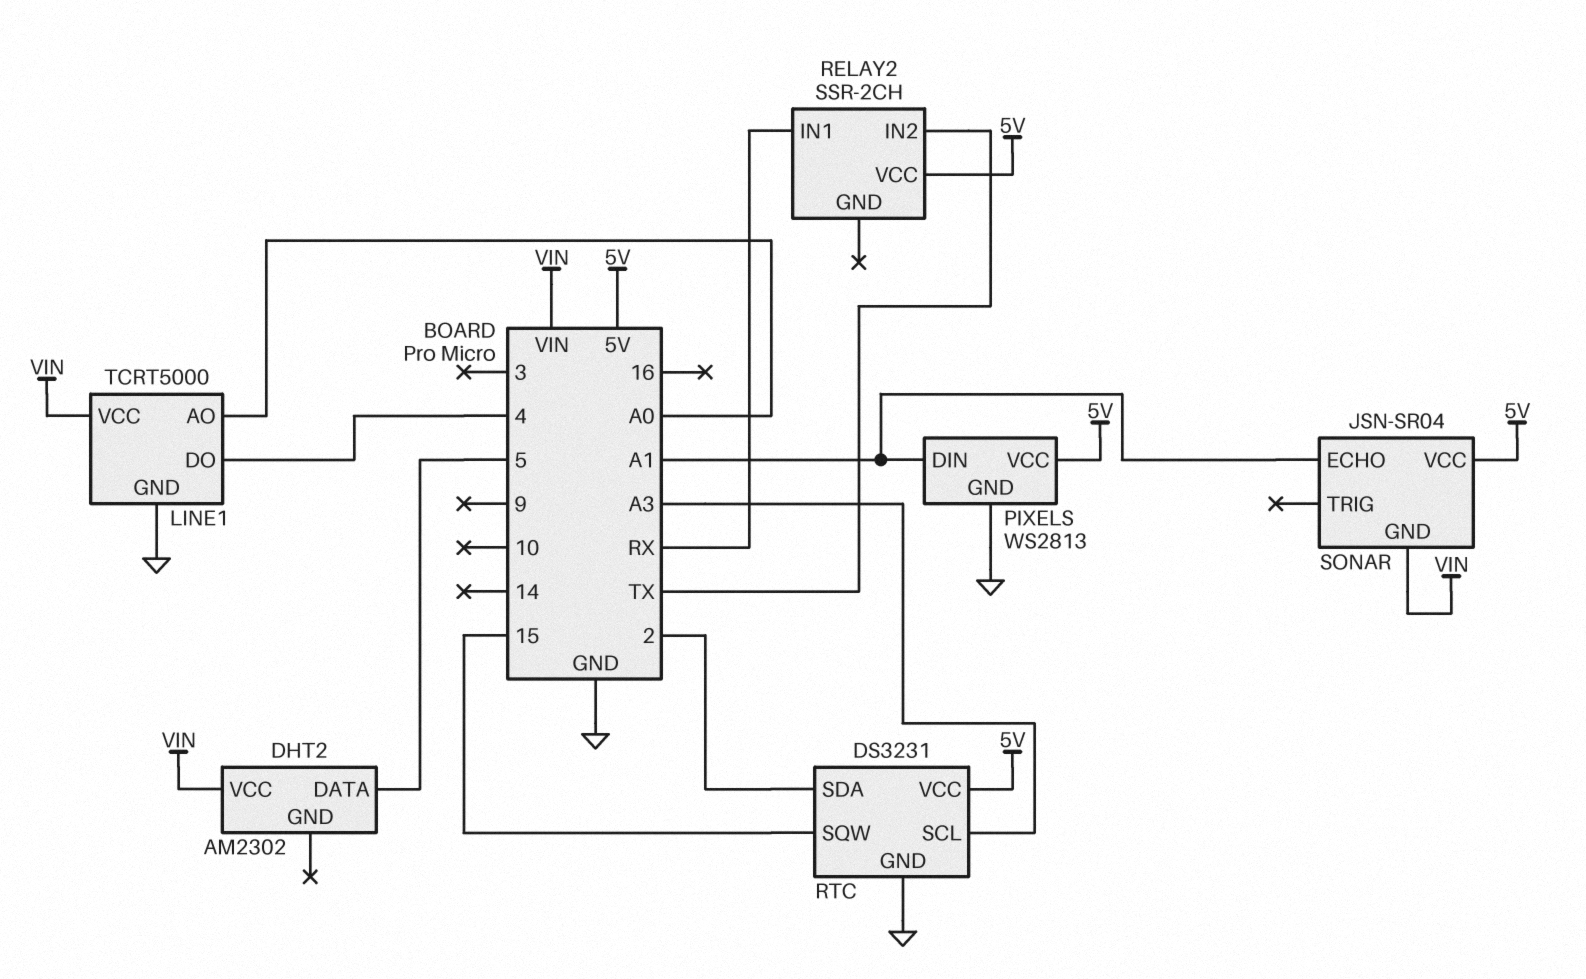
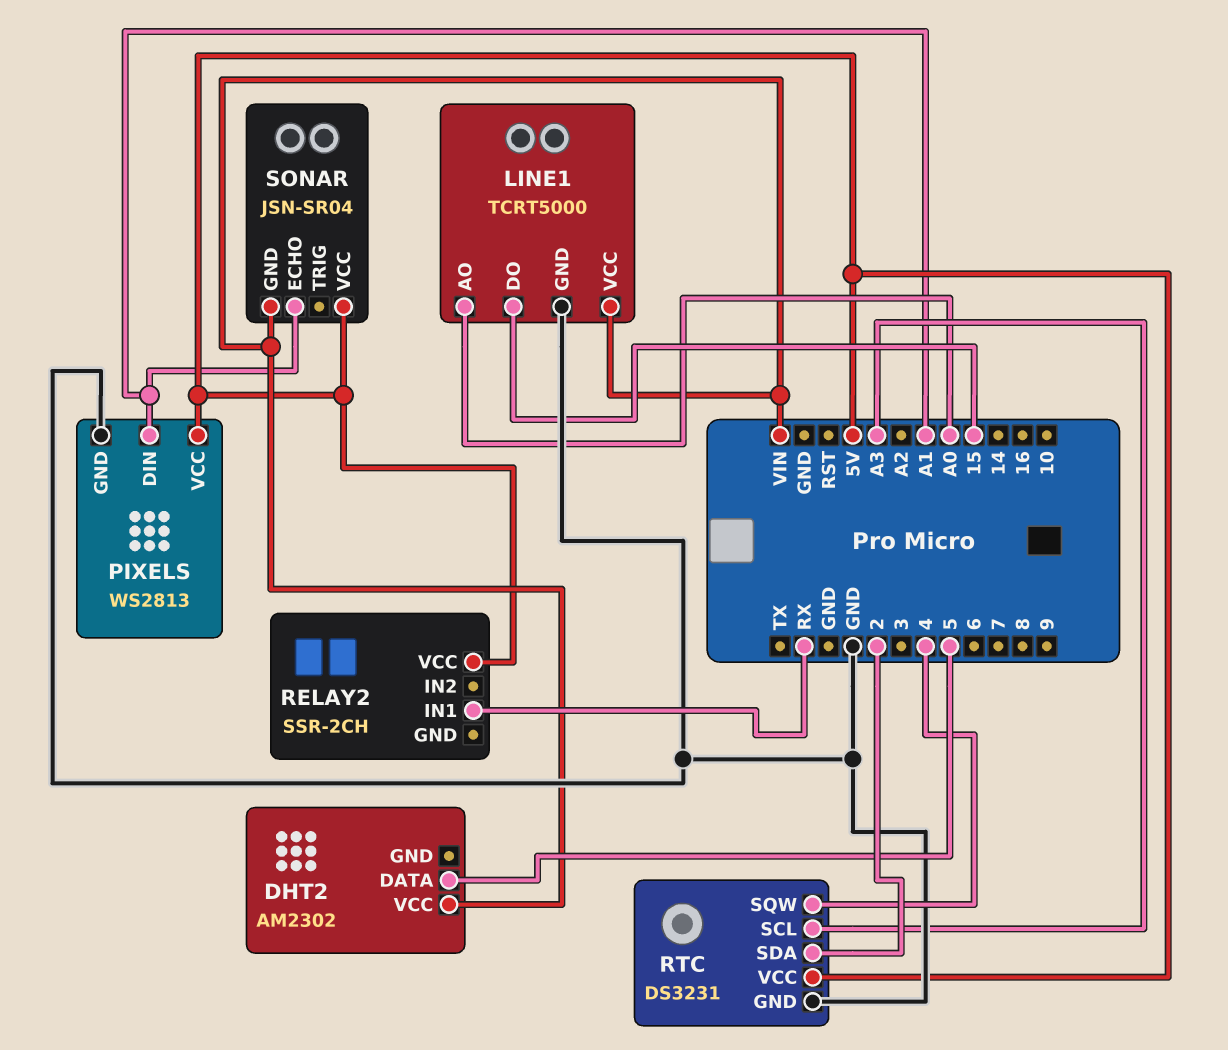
LINE1 pin DO: 4 -> 15
RELAY2 pin IN2: TX -> none
RTC pin SQW: 15 -> 4

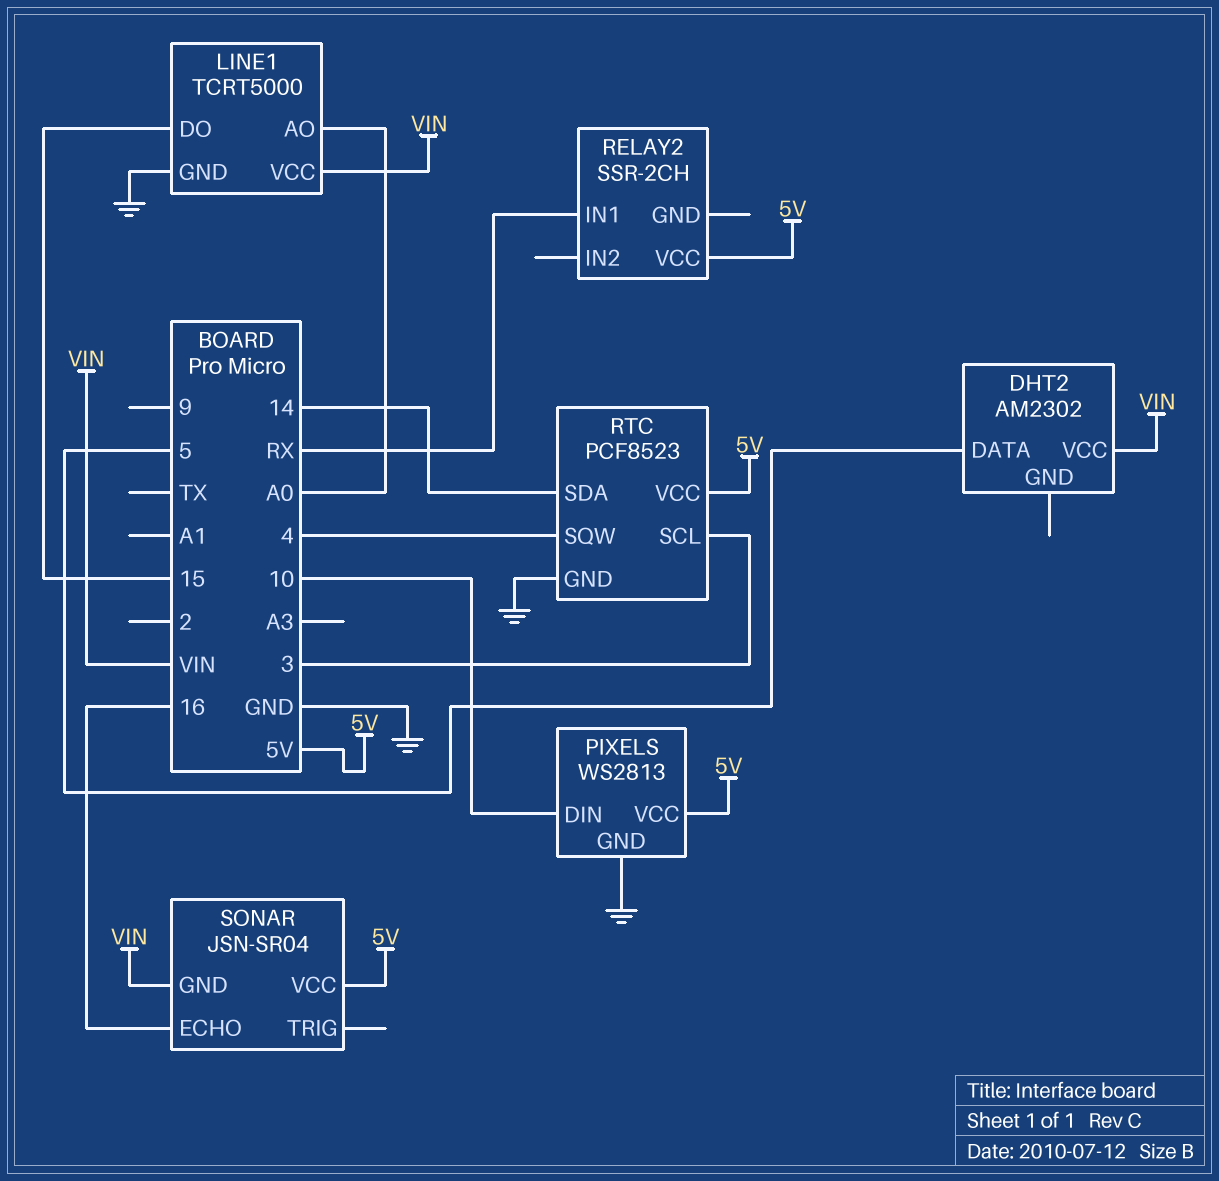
PIXELS pin DIN: A1 -> 10
RTC: DS3231 -> PCF8523
RTC pin SCL: A3 -> 3
RTC pin SDA: 2 -> 14
SONAR pin ECHO: A1 -> 16

